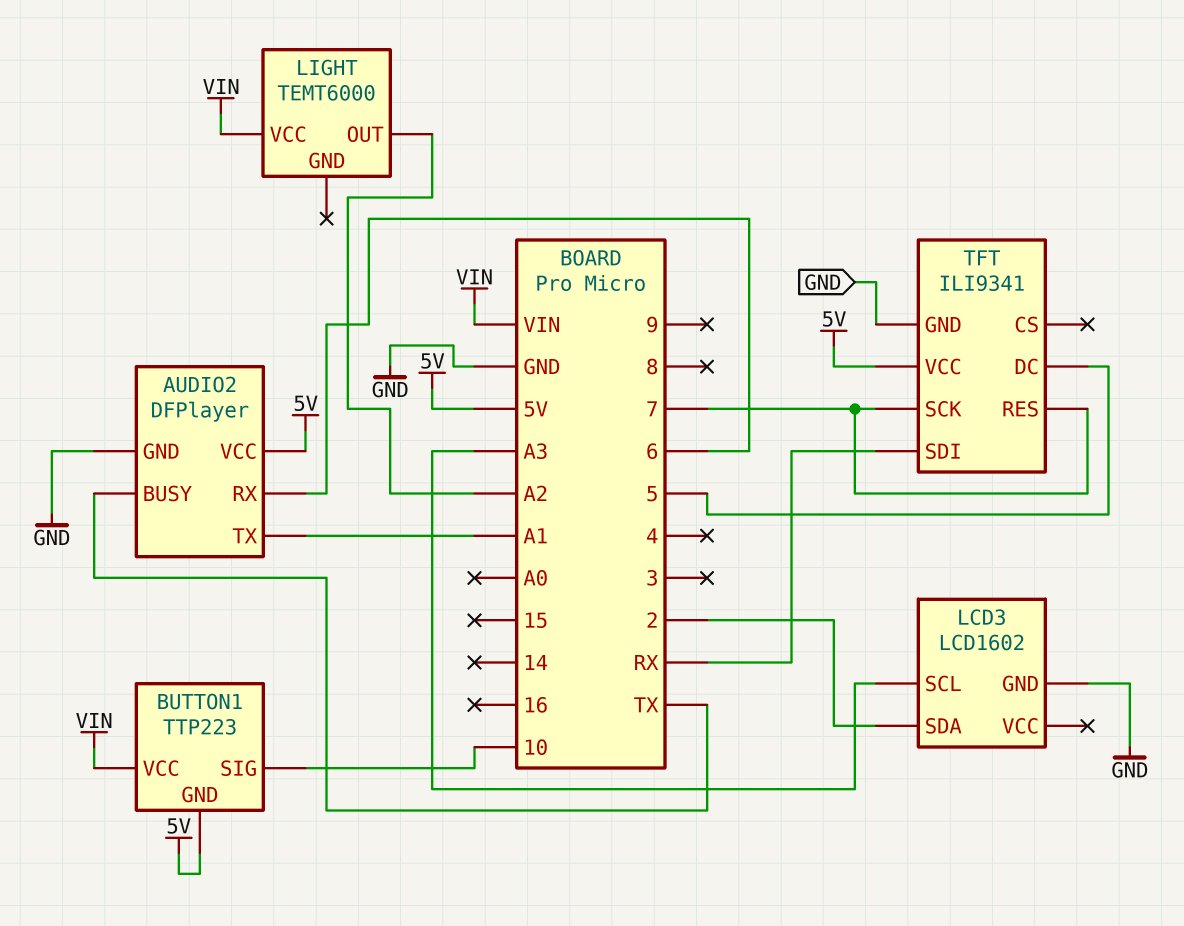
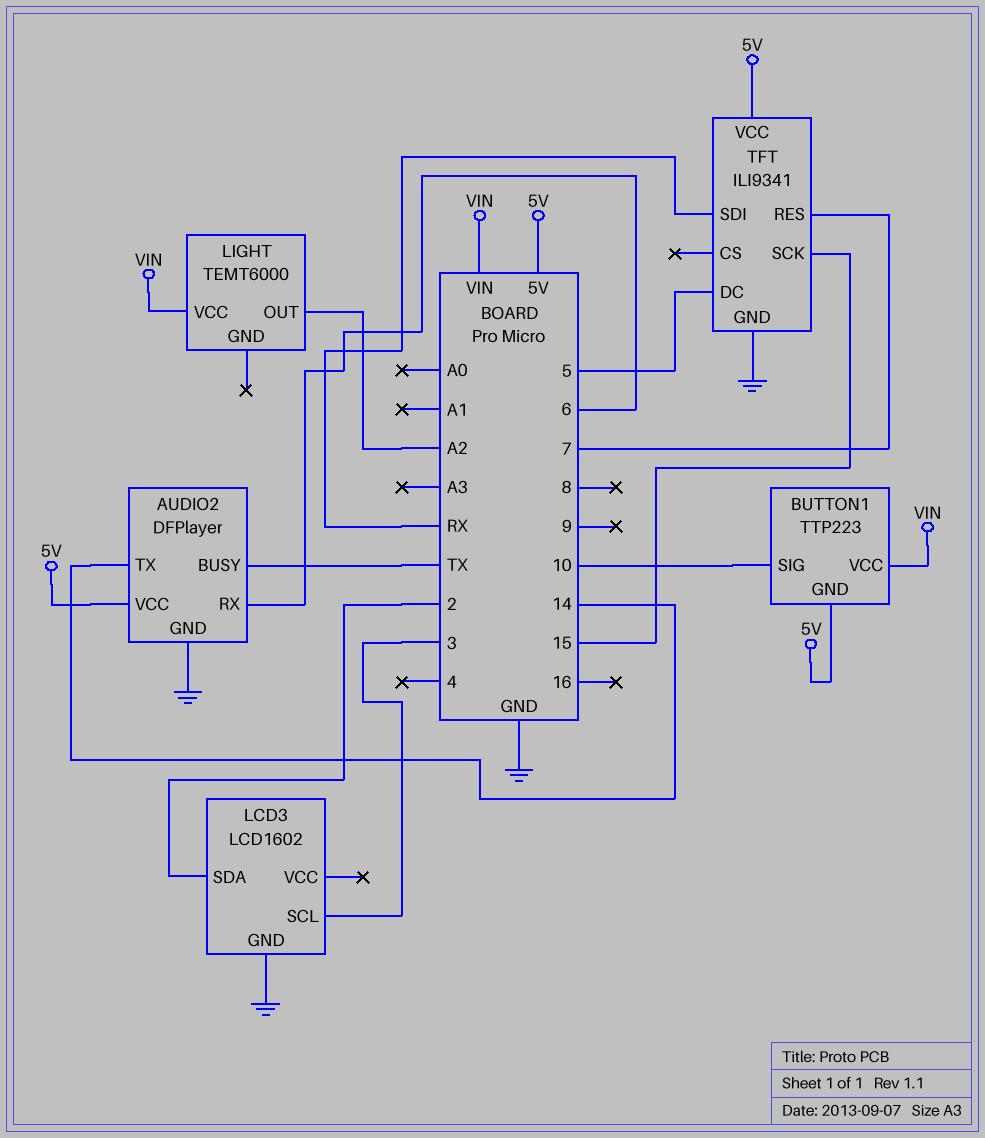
AUDIO2 pin TX: A1 -> 14
LCD3 pin SCL: A3 -> 3
TFT pin SCK: 7 -> 15

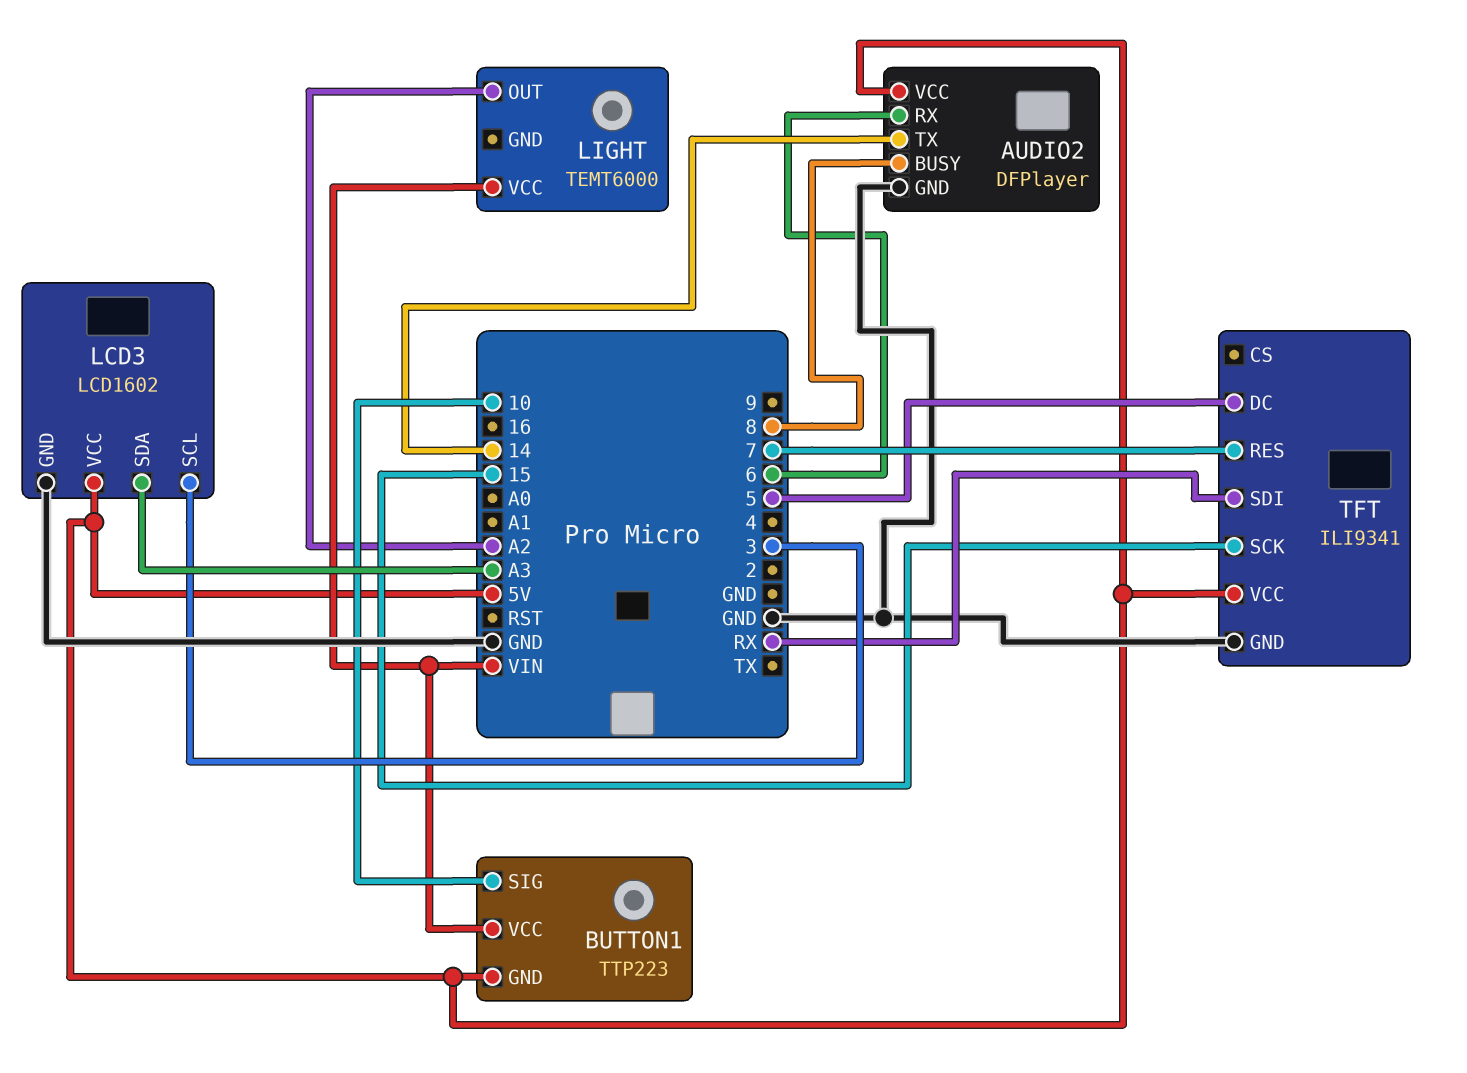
AUDIO2 pin BUSY: TX -> 8
LCD3 pin SDA: 2 -> A3
LCD3 pin VCC: none -> 5V

